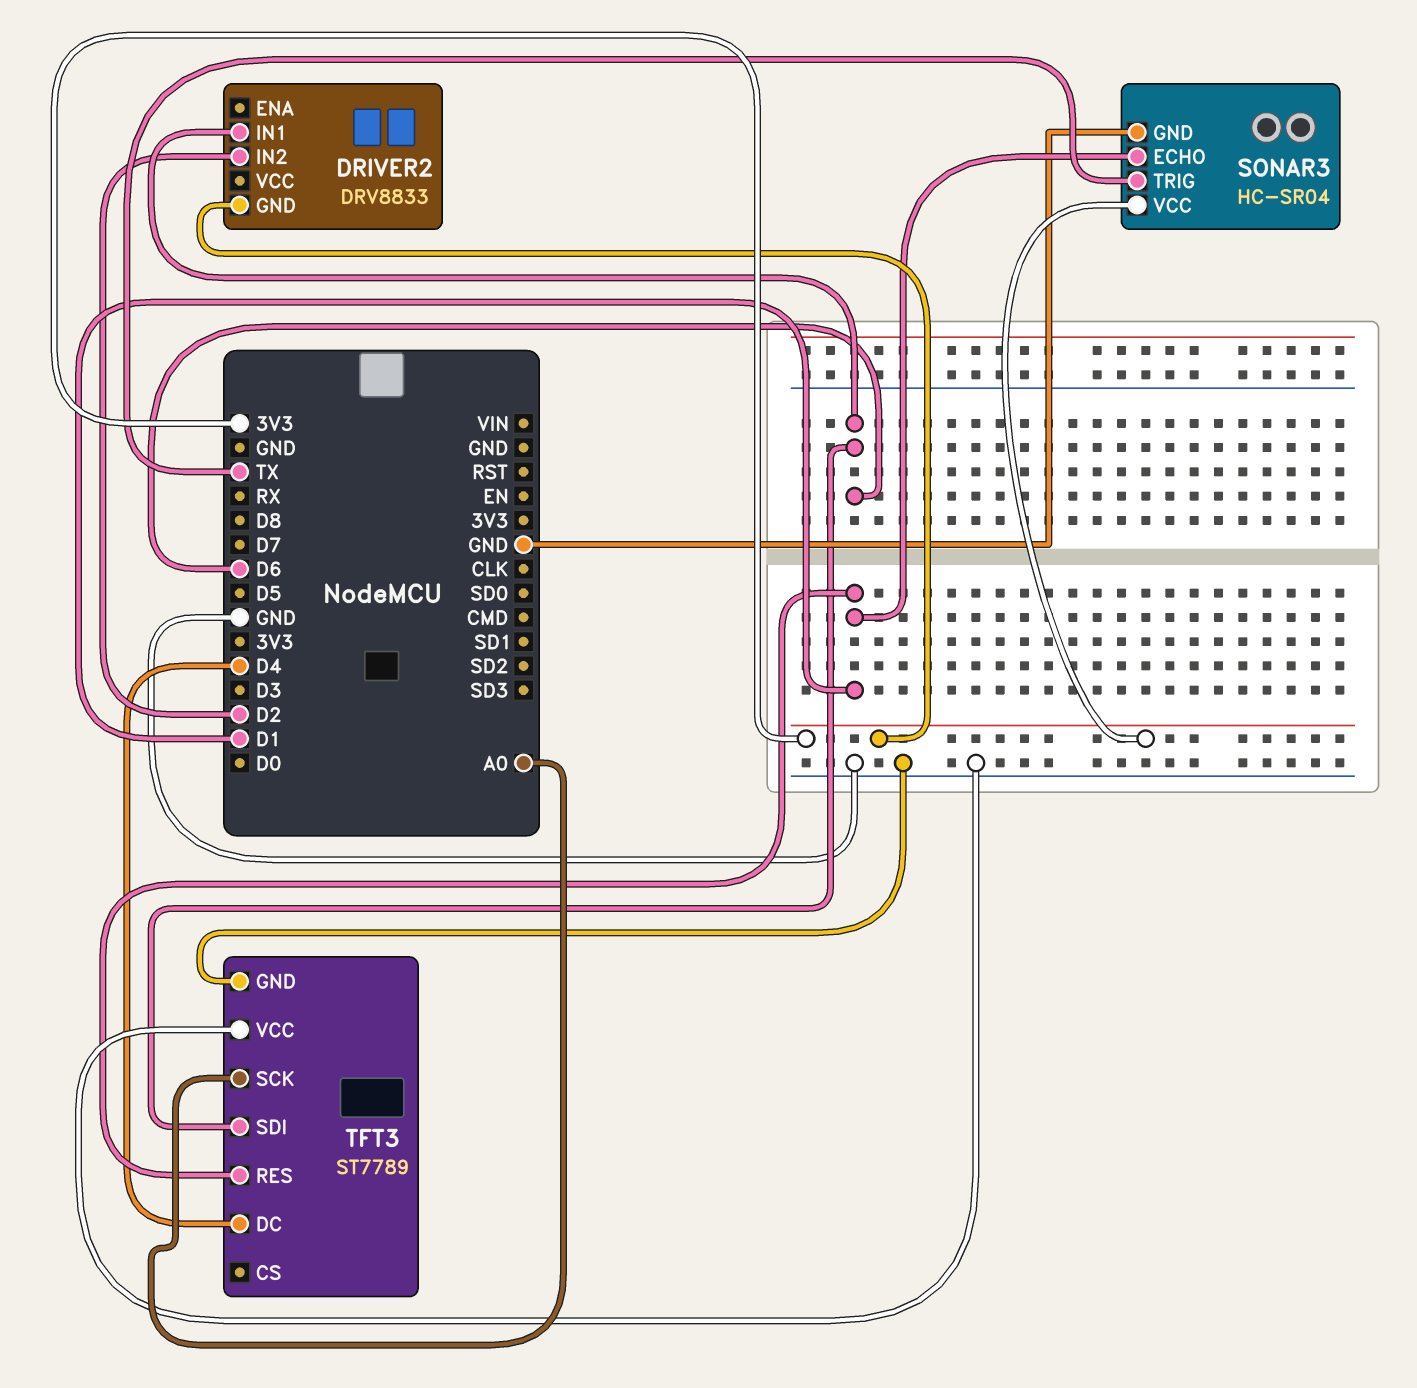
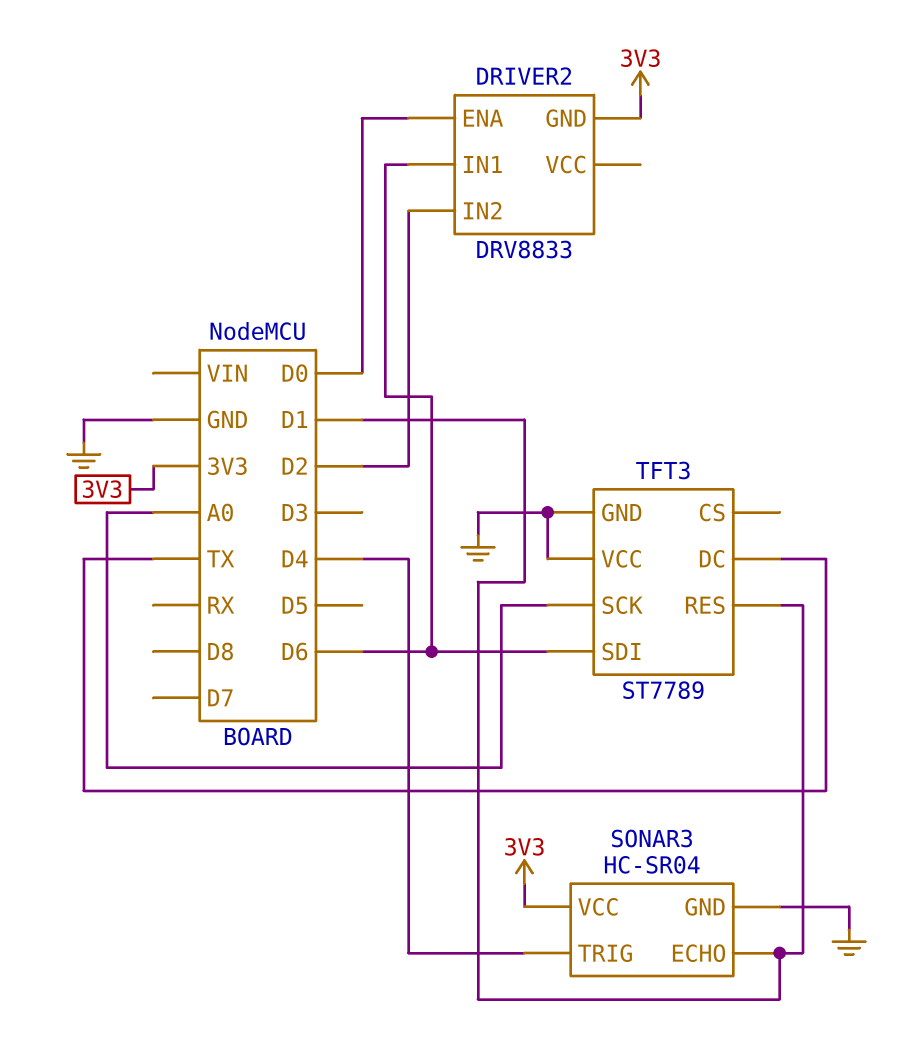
DRIVER2 pin ENA: none -> D0
SONAR3 pin TRIG: TX -> D4
TFT3 pin DC: D4 -> TX

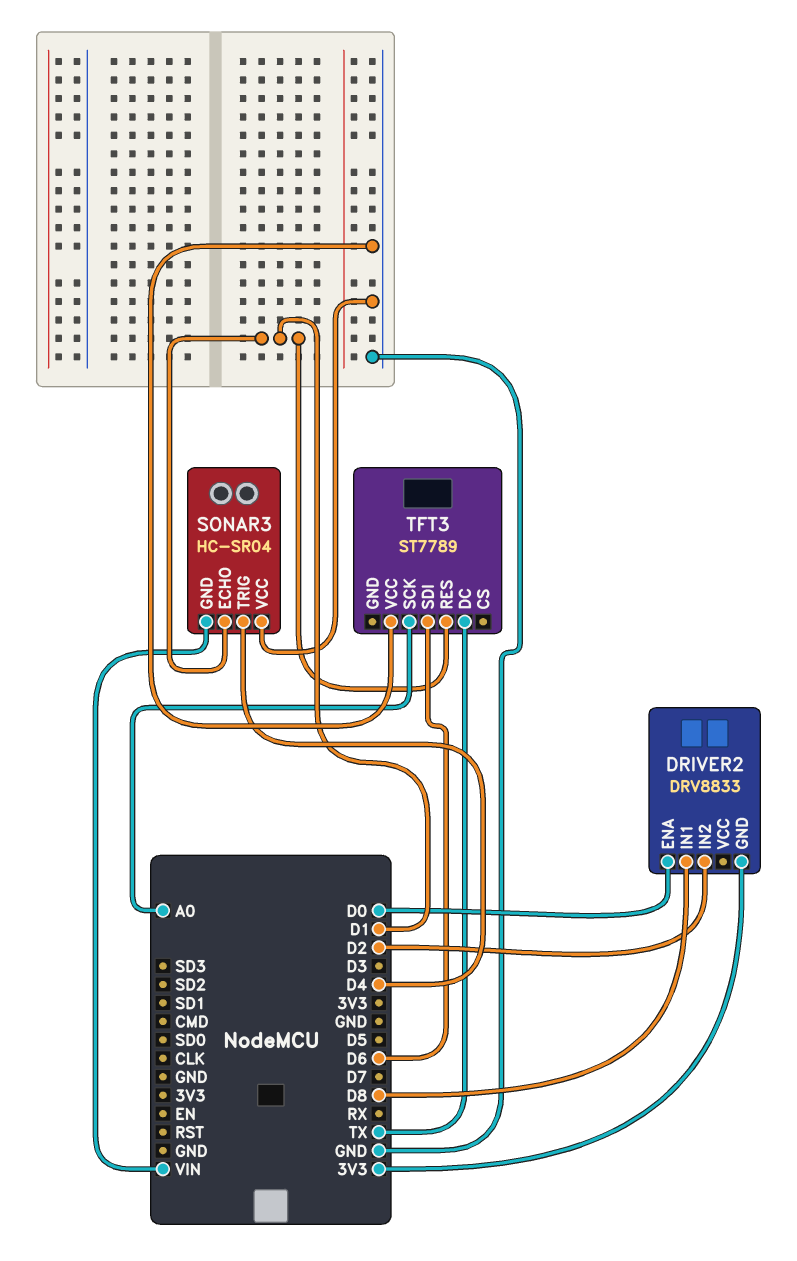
DRIVER2 pin IN1: D6 -> D8
SONAR3 pin GND: GND -> VIN
SONAR3 pin VCC: 3V3 -> GND
TFT3 pin GND: GND -> none

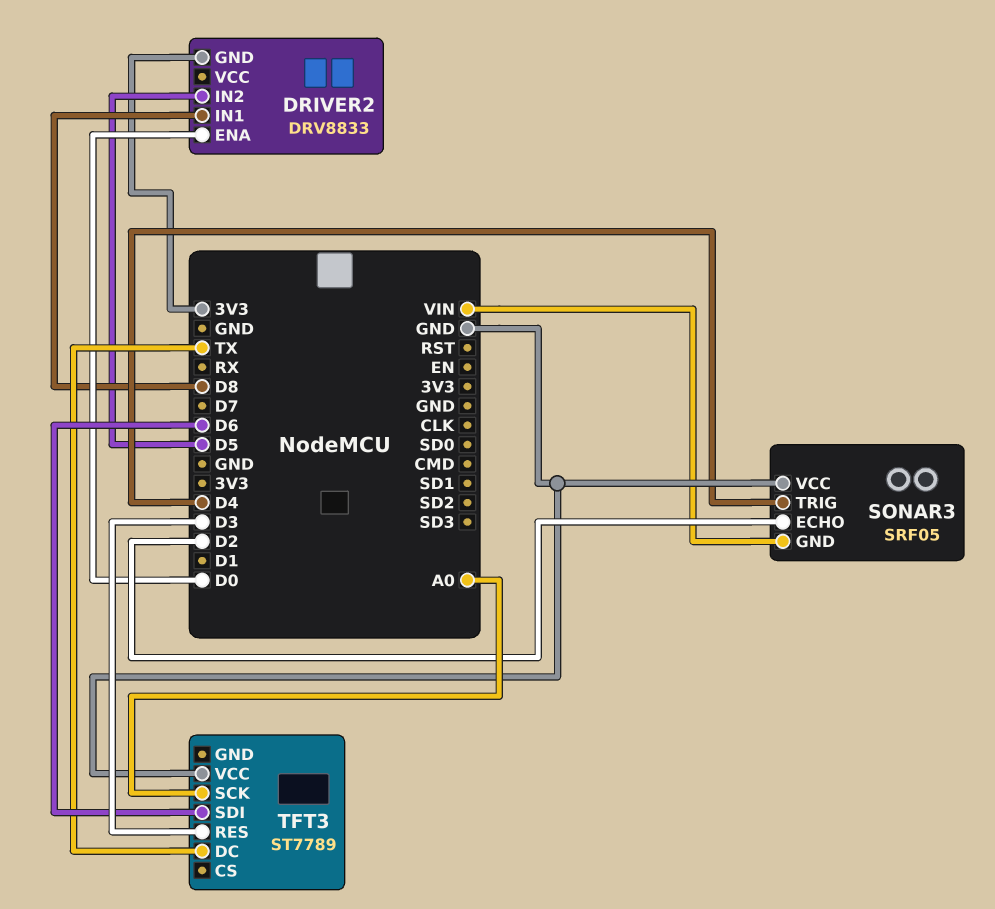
DRIVER2 pin IN2: D2 -> D5
SONAR3: HC-SR04 -> SRF05
SONAR3 pin ECHO: D1 -> D2
TFT3 pin RES: D1 -> D3

